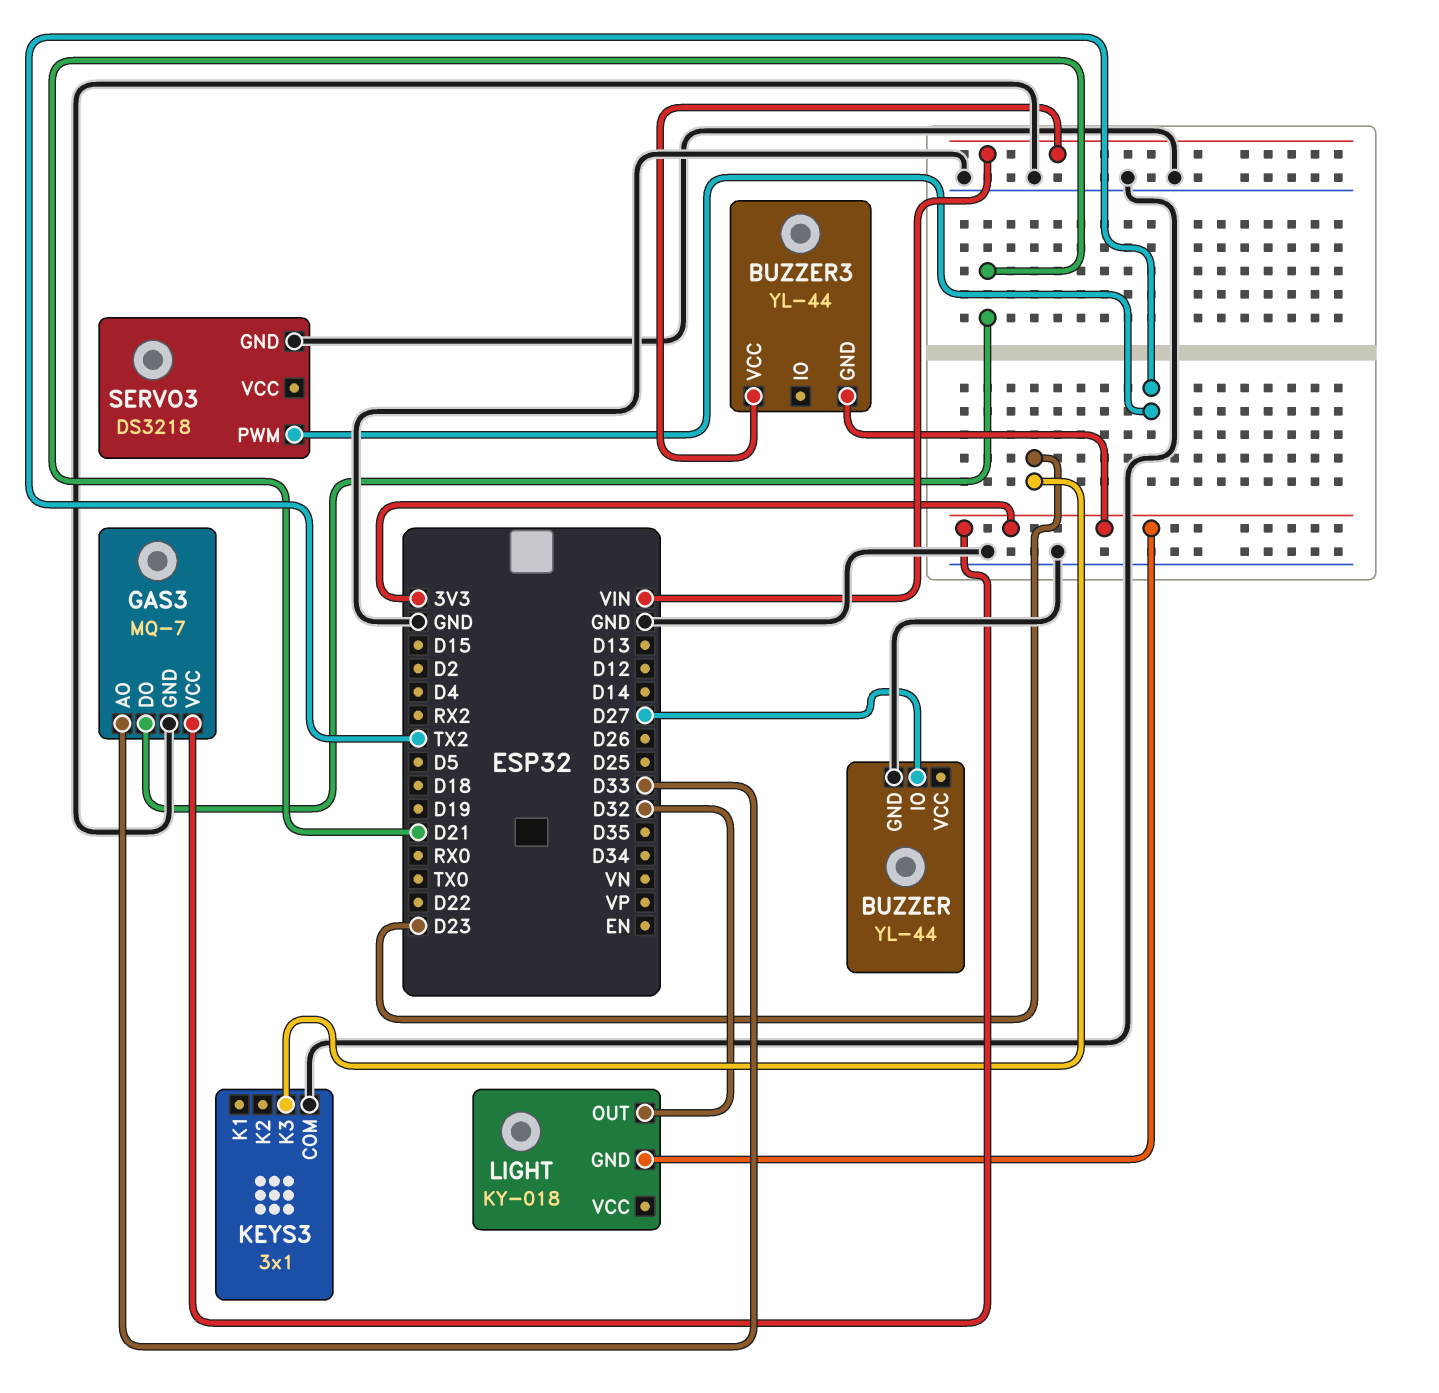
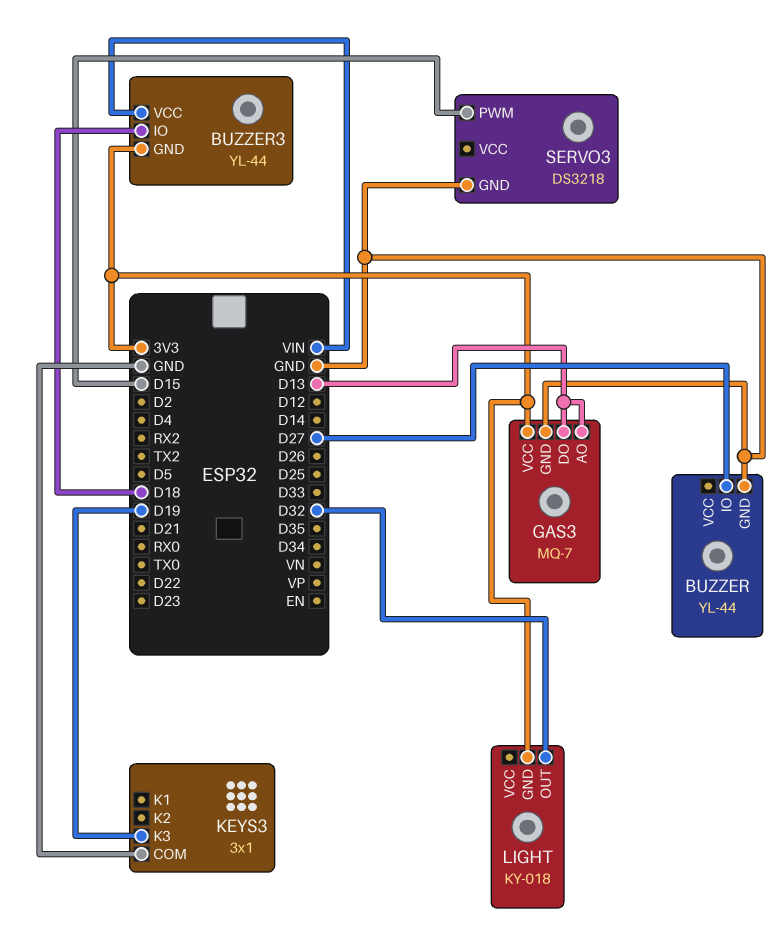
BUZZER3 pin IO: none -> D18
GAS3 pin AO: D33 -> D13
GAS3 pin DO: D21 -> D13
KEYS3 pin K3: D23 -> D19
SERVO3 pin PWM: TX2 -> D15

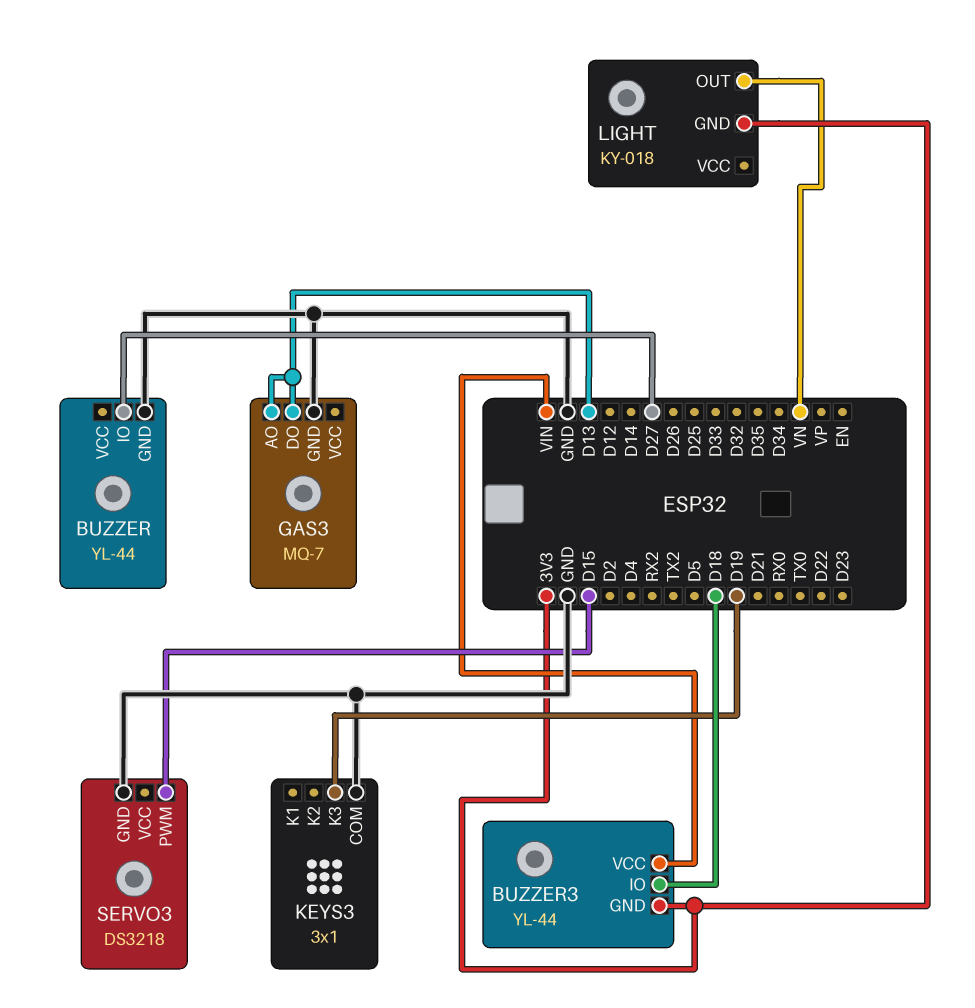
GAS3 pin VCC: 3V3 -> none
LIGHT pin OUT: D32 -> VN

